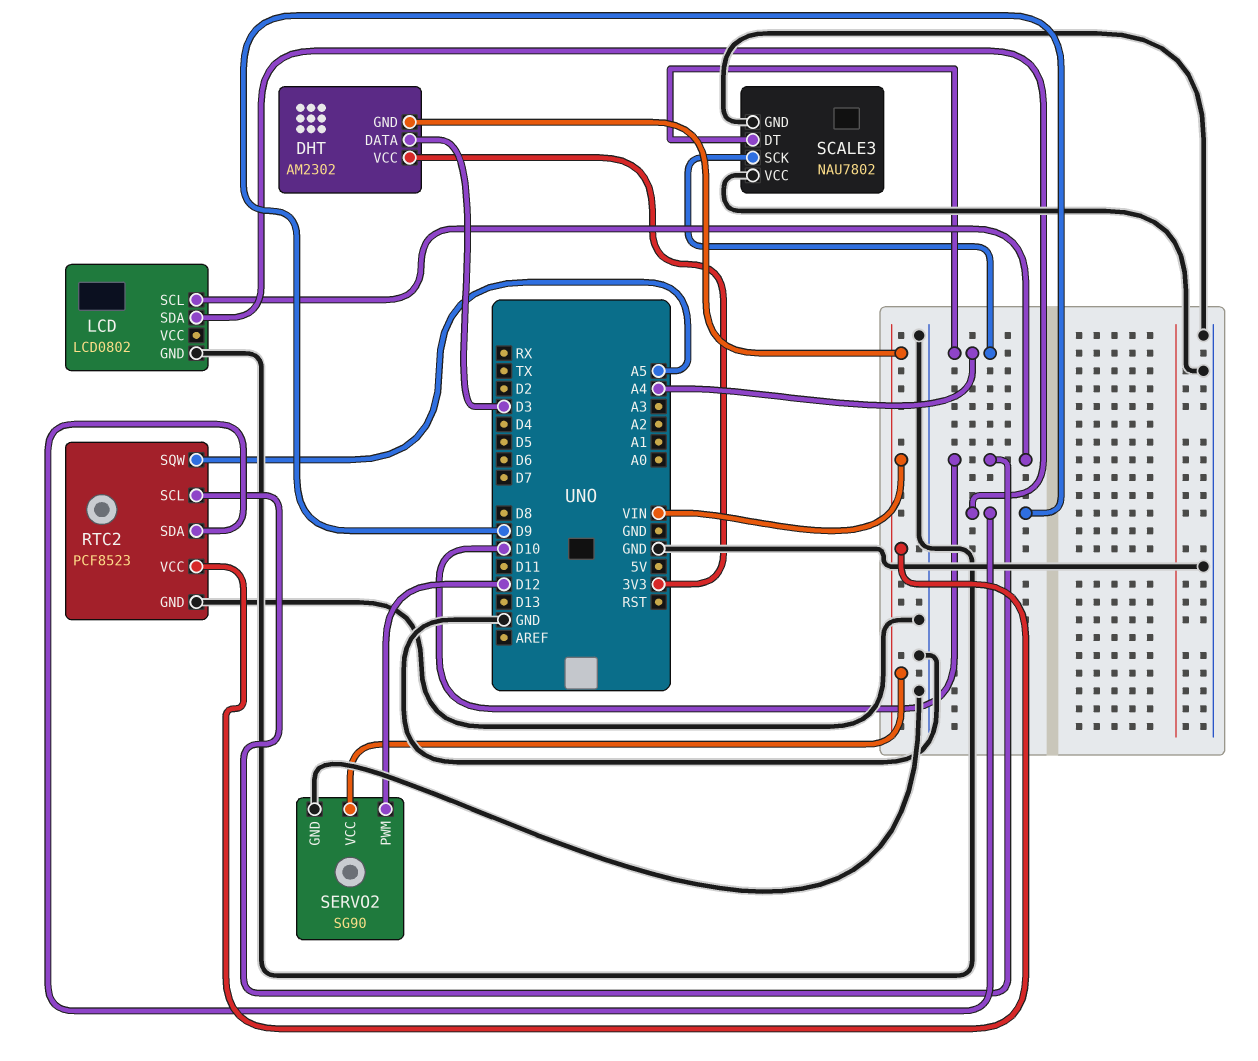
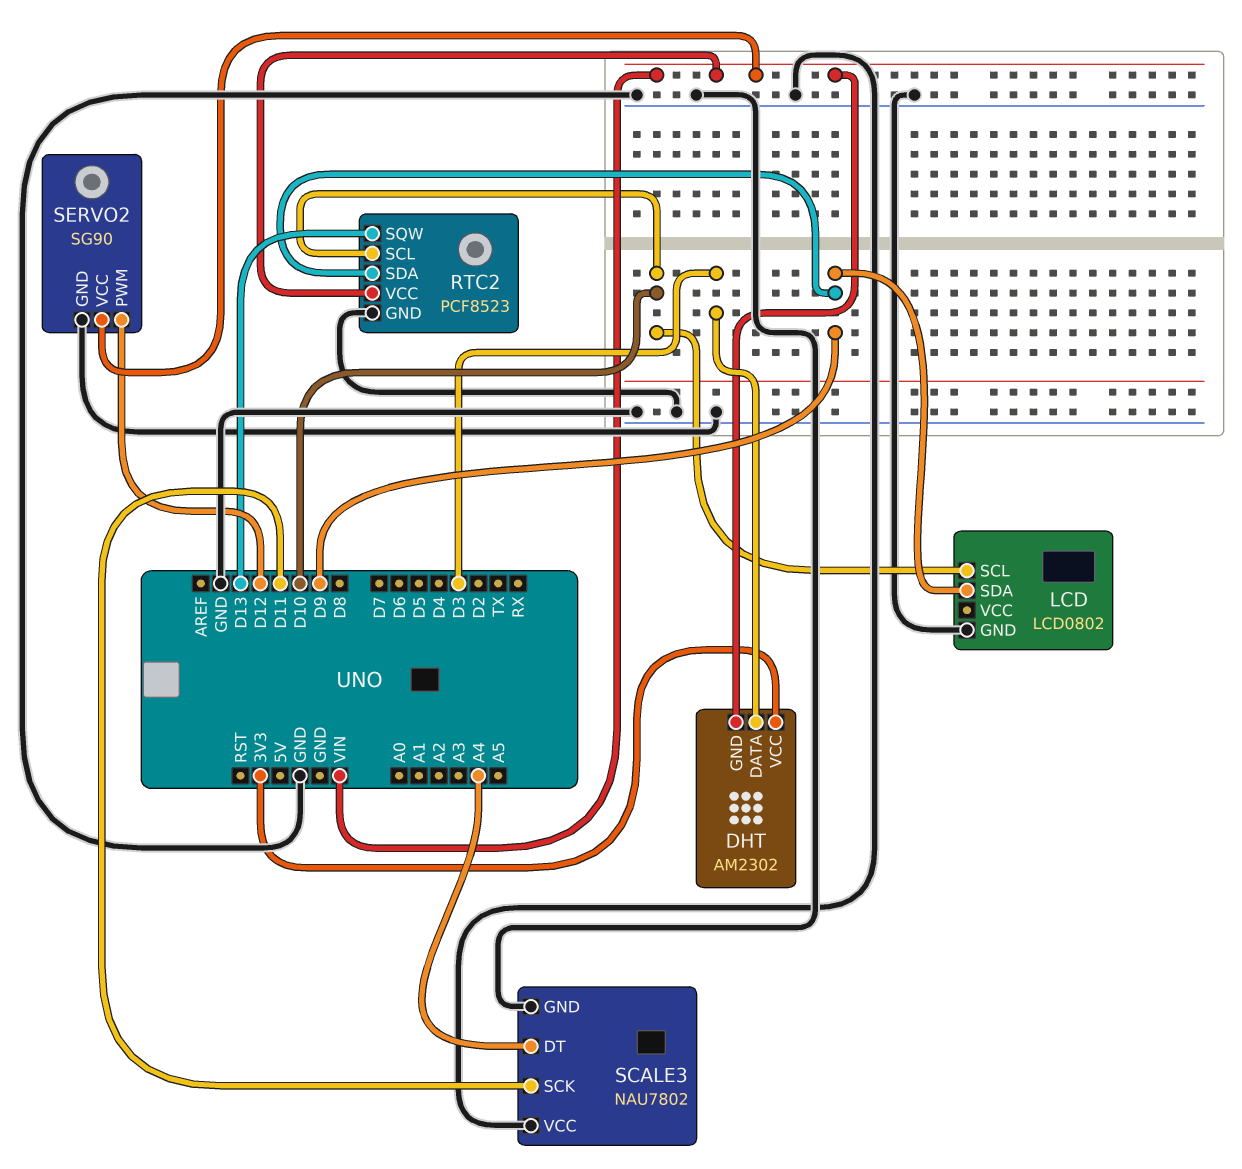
RTC2 pin SQW: A5 -> D13
SCALE3 pin SCK: A4 -> D11

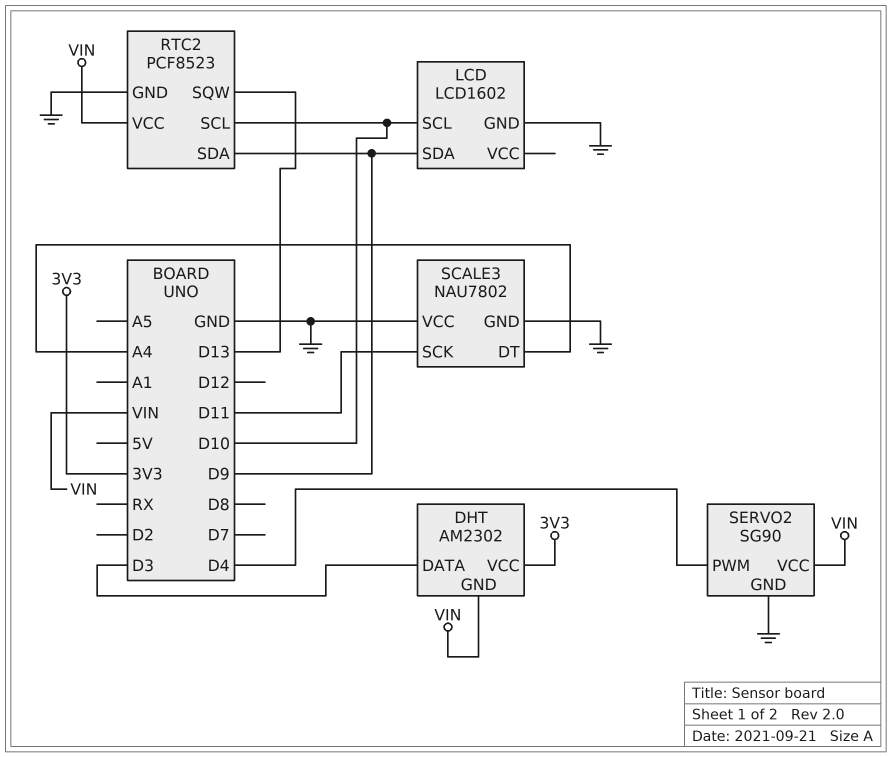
LCD: LCD0802 -> LCD1602
SERVO2 pin PWM: D12 -> D4

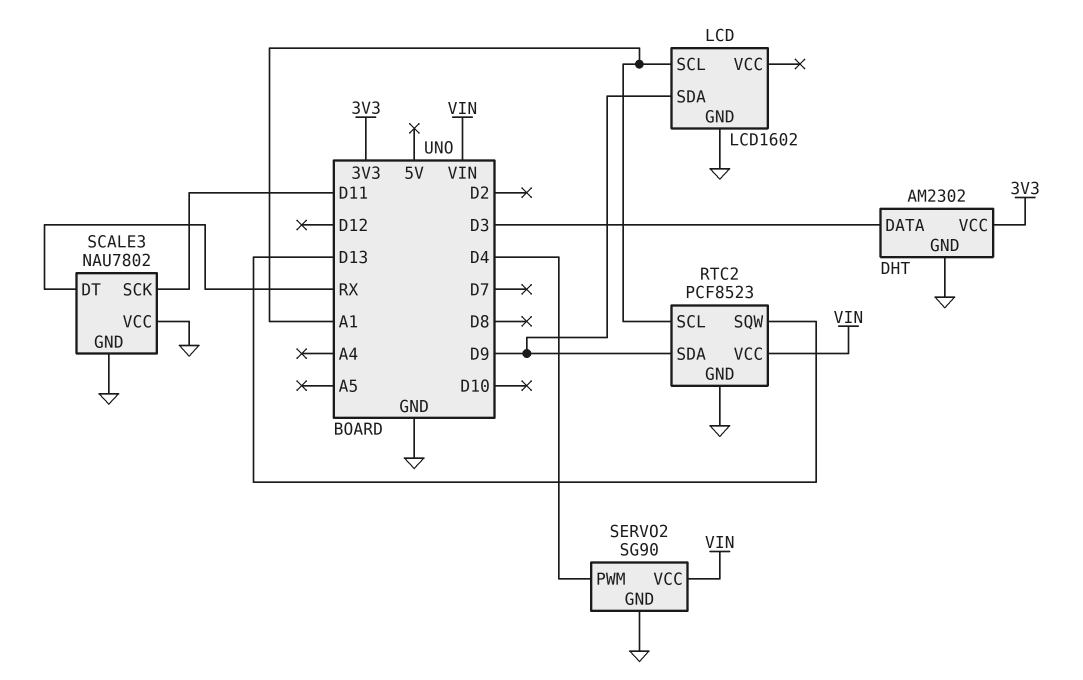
DHT pin GND: VIN -> GND
LCD pin SCL: D10 -> A1
RTC2 pin SCL: D10 -> A1
SCALE3 pin DT: A4 -> RX

